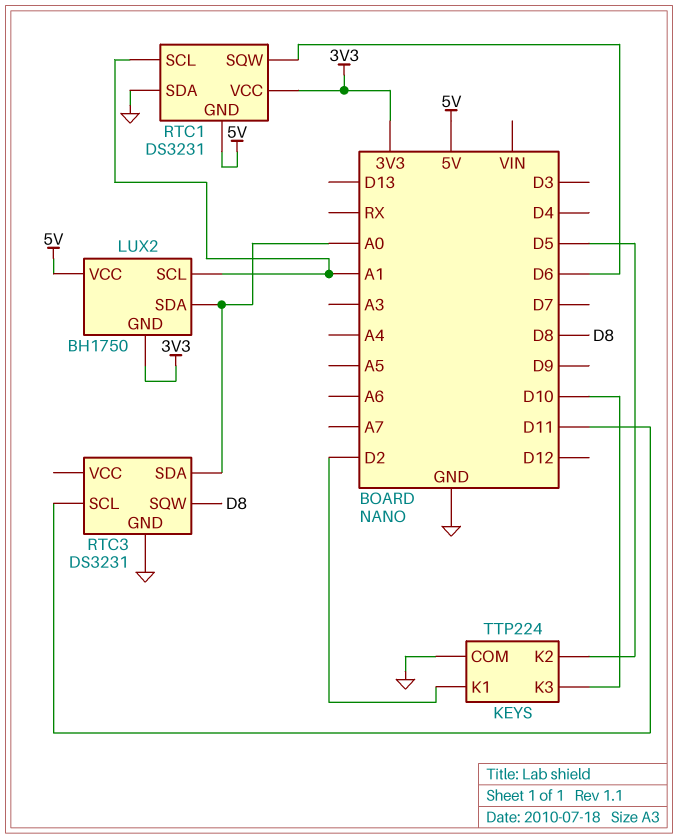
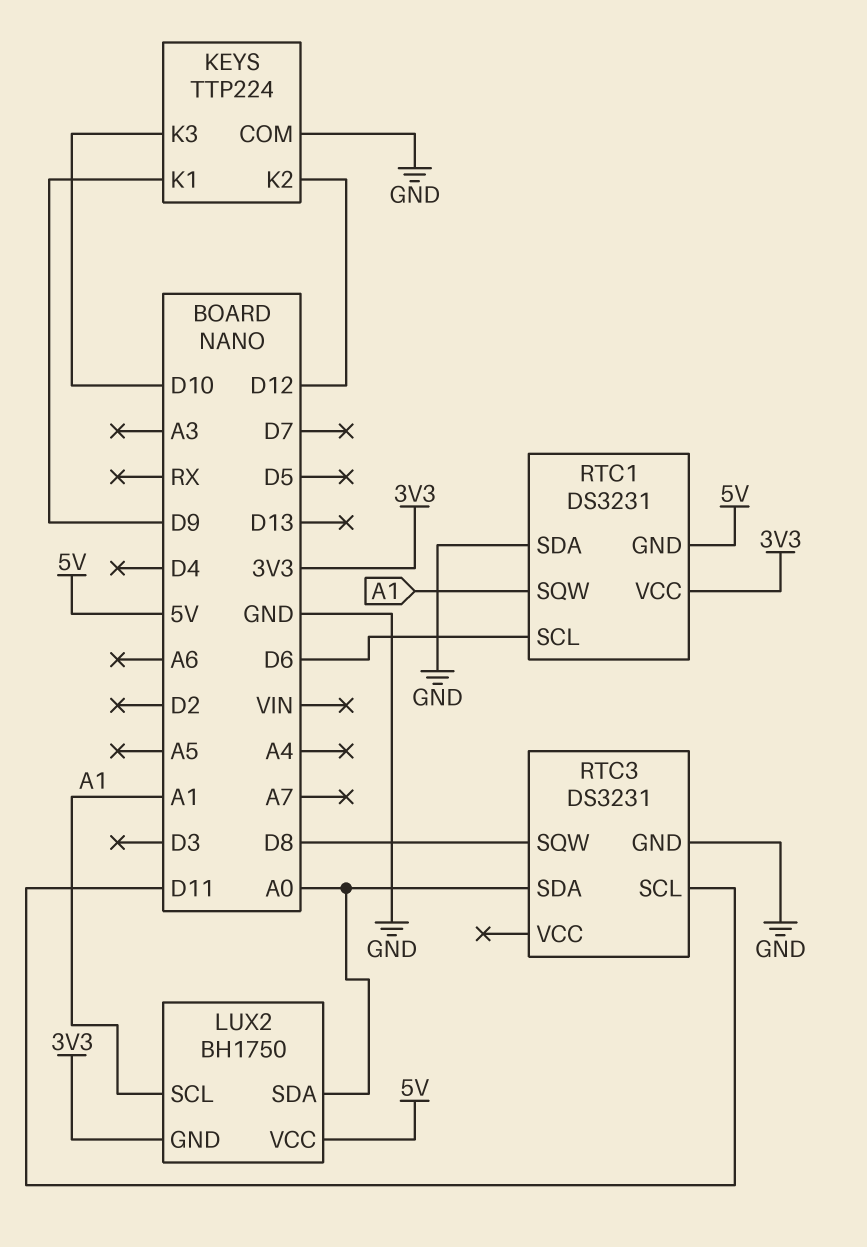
KEYS pin K1: D2 -> D9
KEYS pin K2: D5 -> D12
RTC1 pin SCL: A1 -> D6
RTC1 pin SQW: D6 -> A1

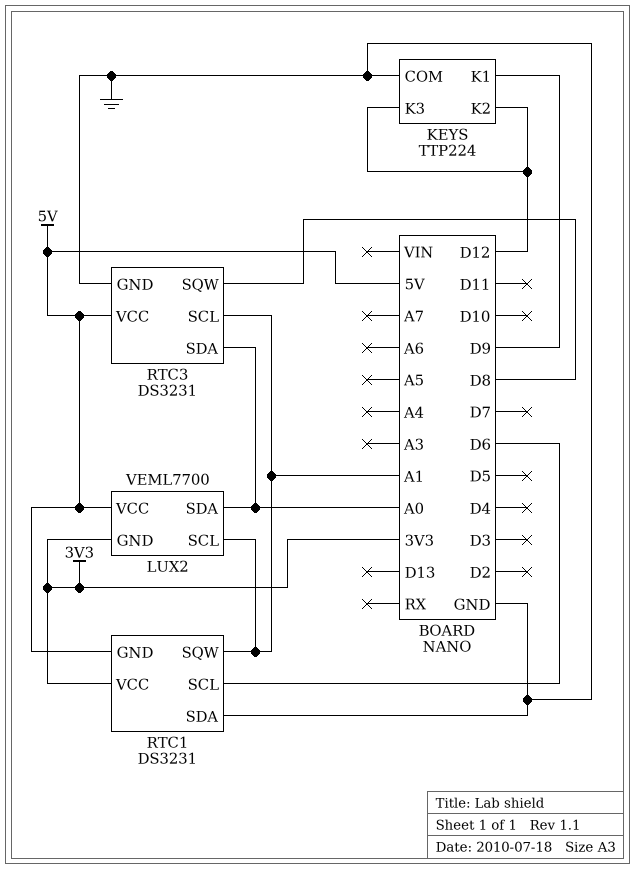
KEYS pin K3: D10 -> D12
LUX2: BH1750 -> VEML7700
RTC3 pin SCL: D11 -> A1
RTC3 pin VCC: none -> 5V

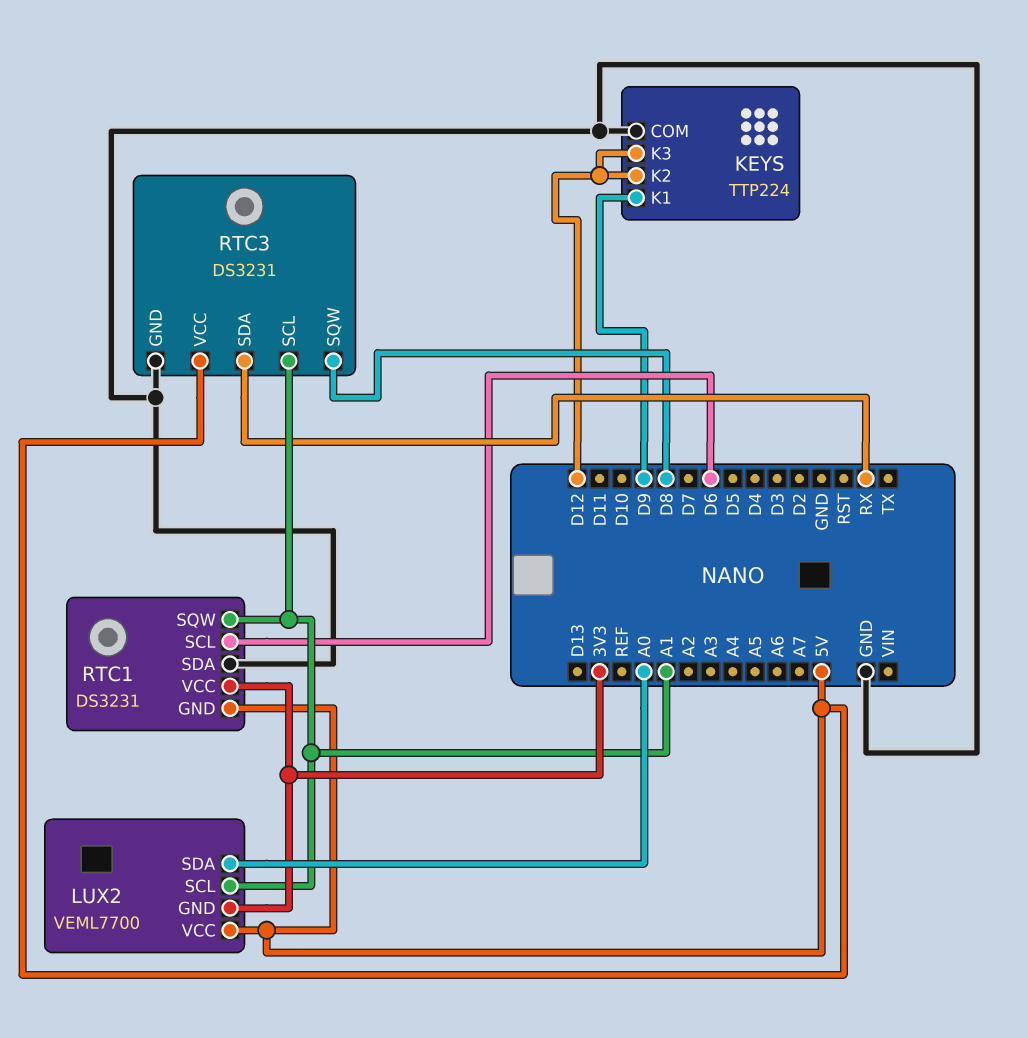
RTC3 pin SDA: A0 -> RX

